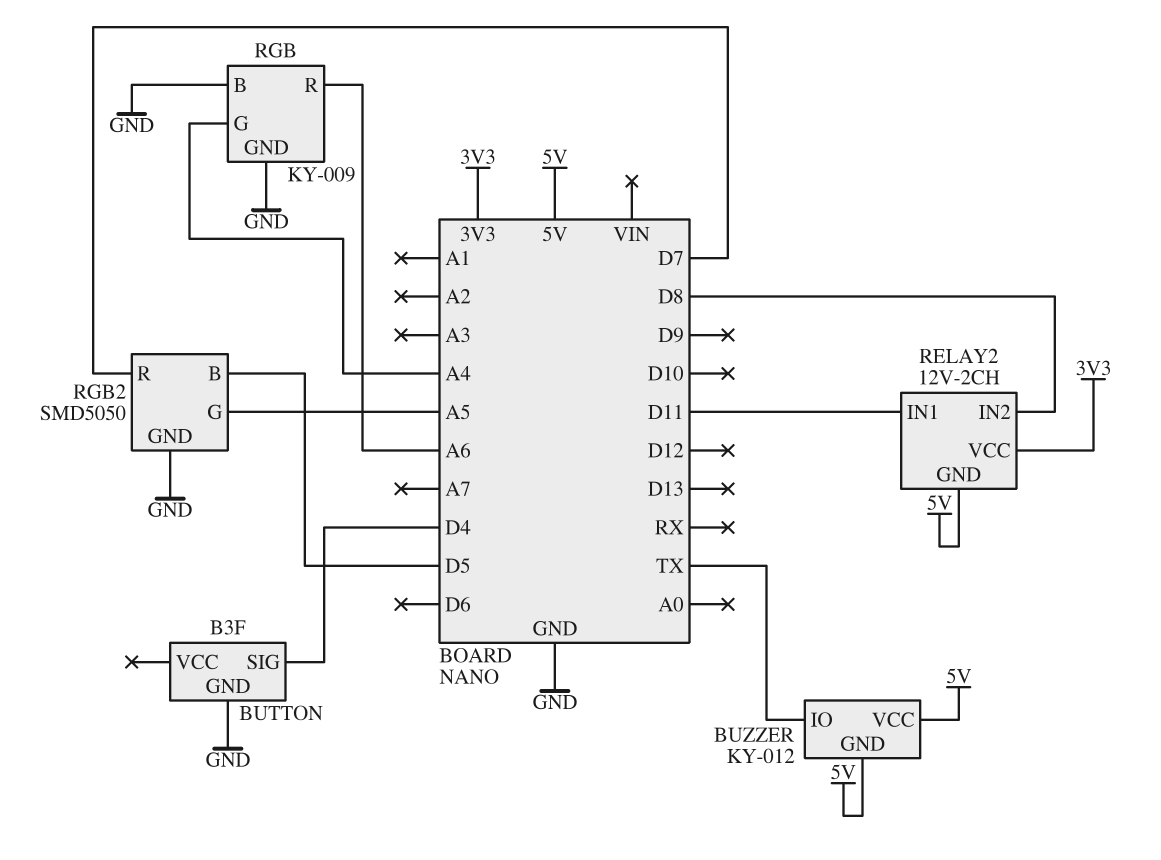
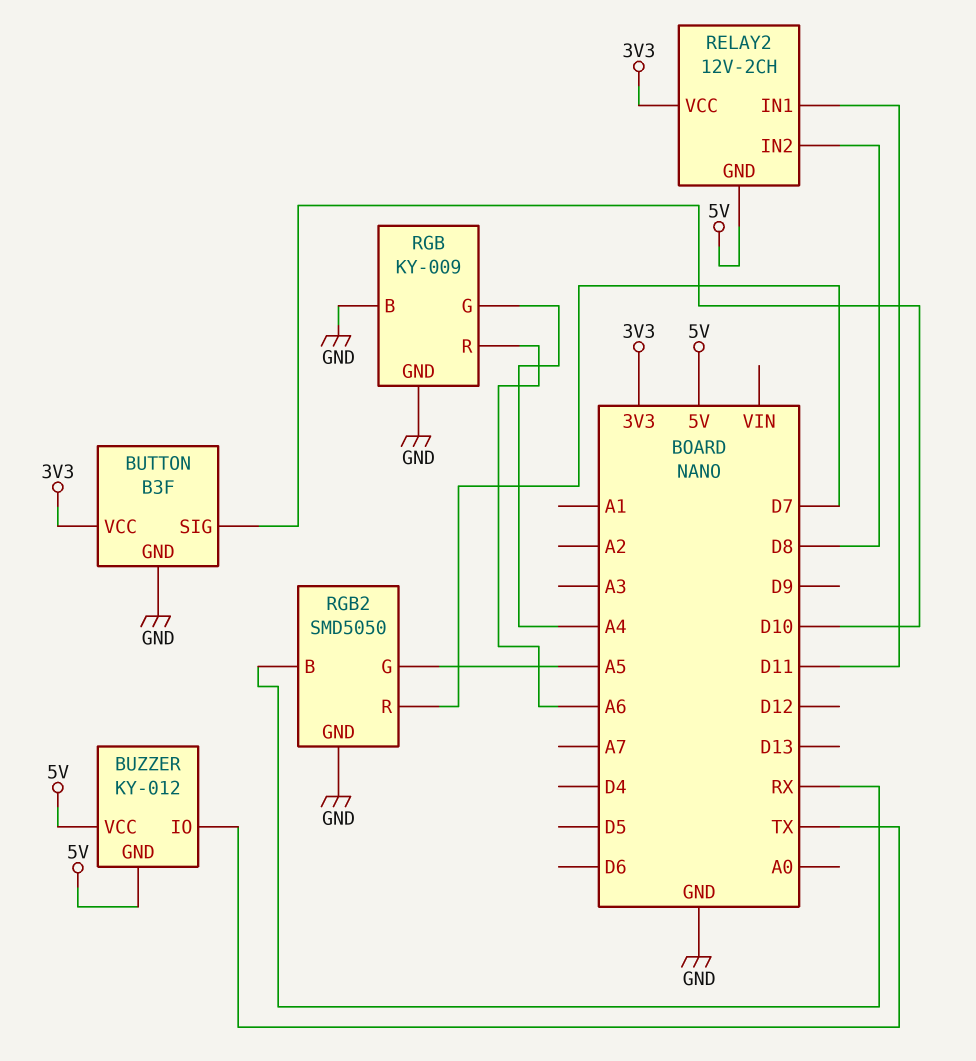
BUTTON pin SIG: D4 -> D10
BUTTON pin VCC: none -> 3V3
RGB2 pin B: D5 -> RX

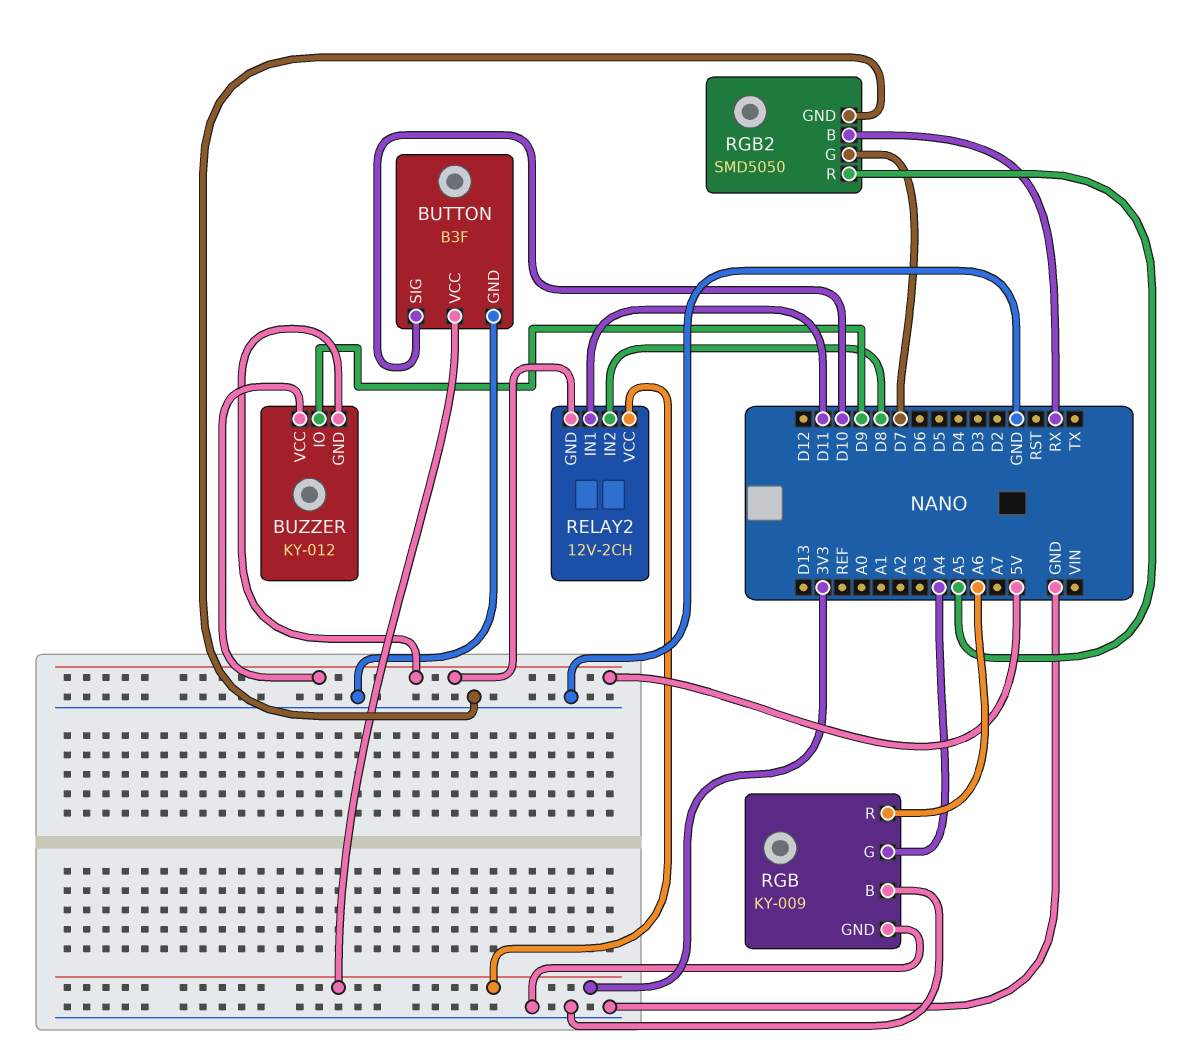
BUZZER pin IO: TX -> D9
RGB2 pin G: A5 -> D7
RGB2 pin R: D7 -> A5

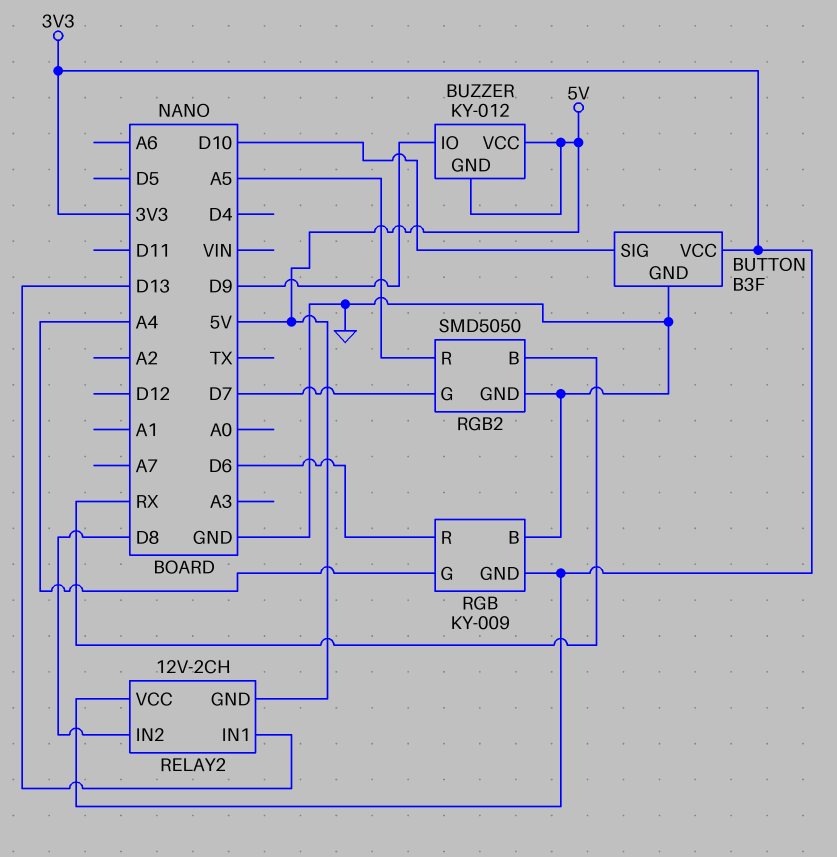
RELAY2 pin IN1: D11 -> D13
RGB pin GND: GND -> 3V3
RGB pin R: A6 -> D6

